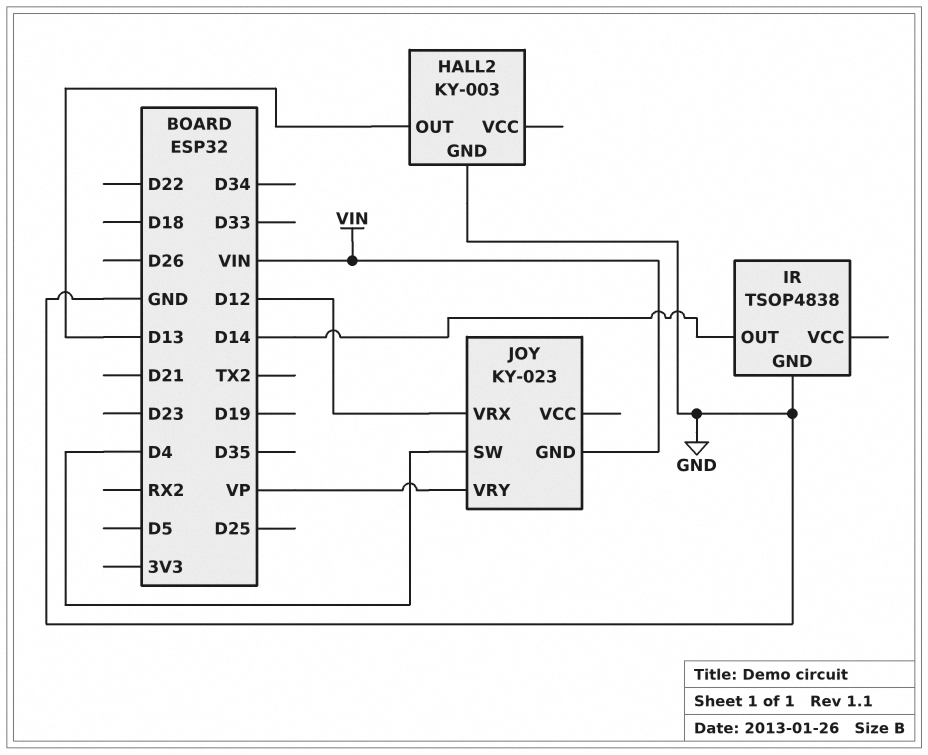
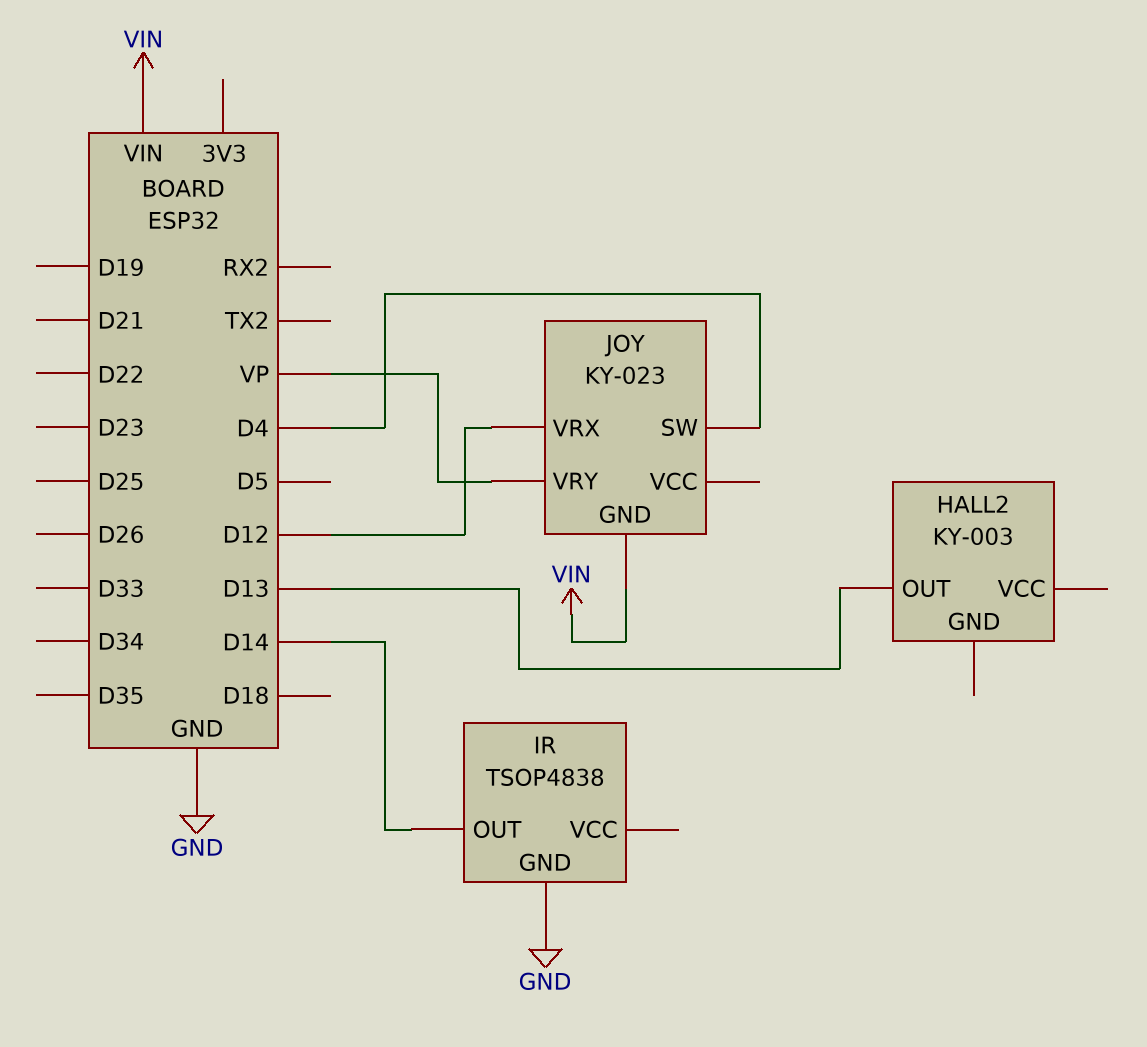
HALL2 pin GND: GND -> none

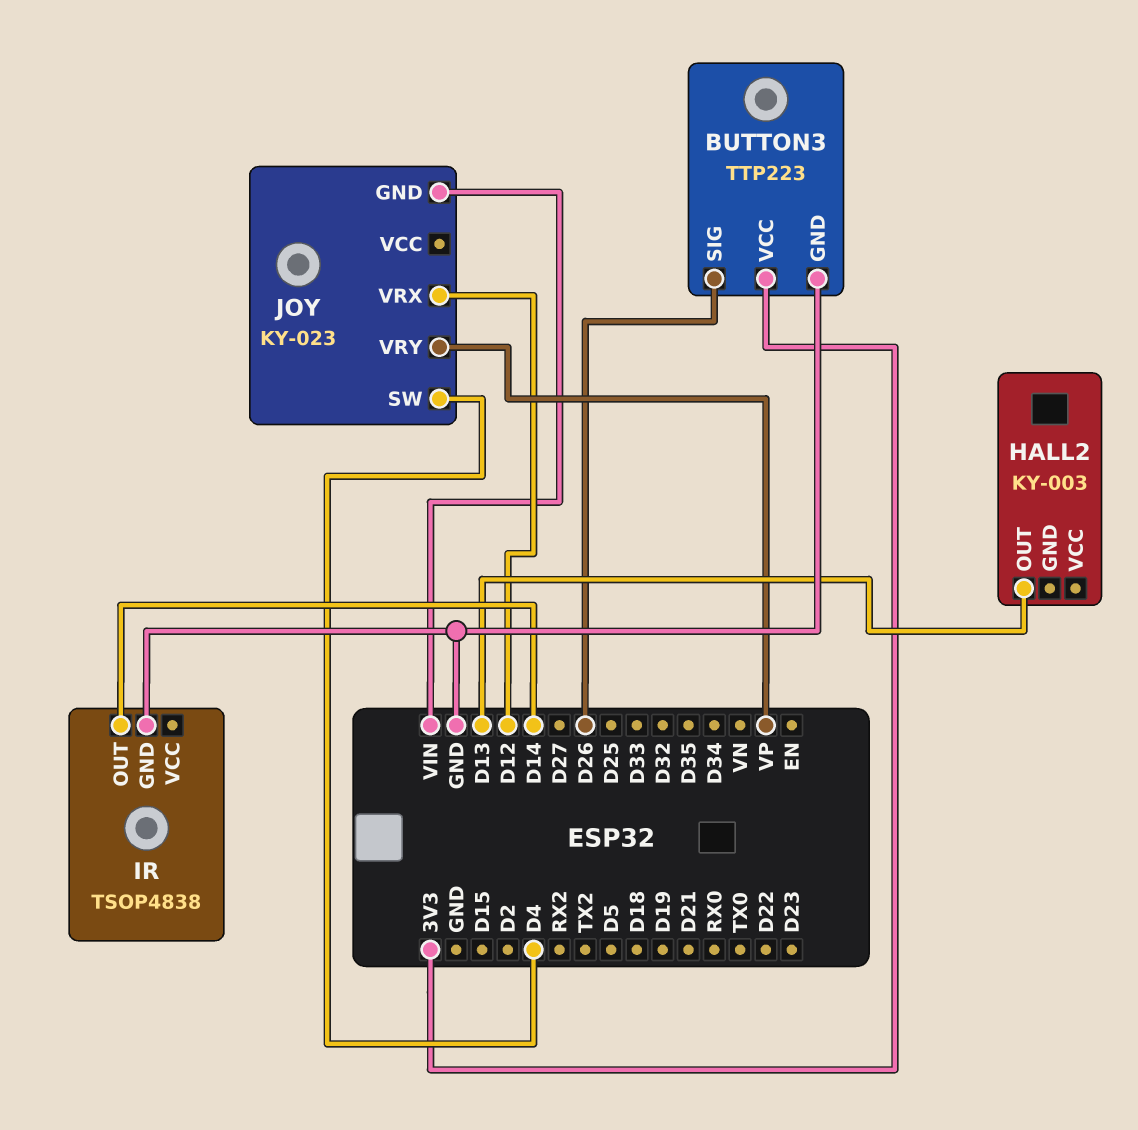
BUTTON3: none -> TTP223
BUTTON3 pin GND: none -> GND
BUTTON3 pin SIG: none -> D26
BUTTON3 pin VCC: none -> 3V3

